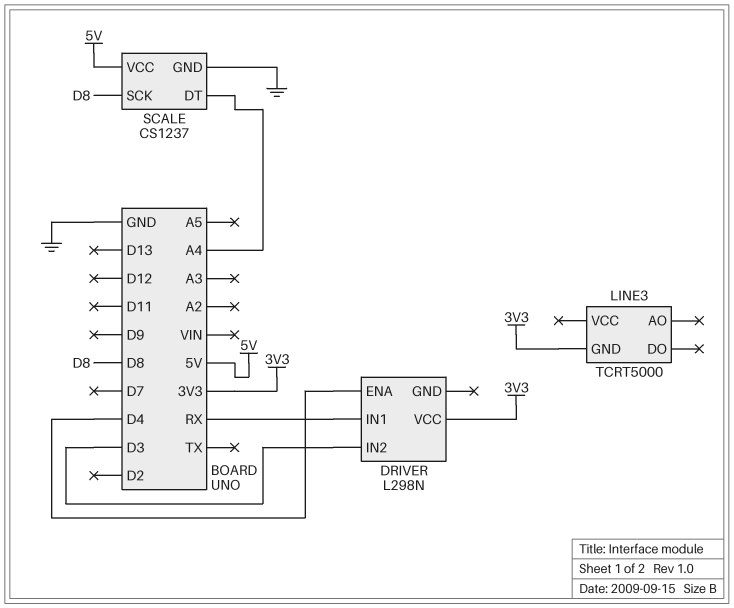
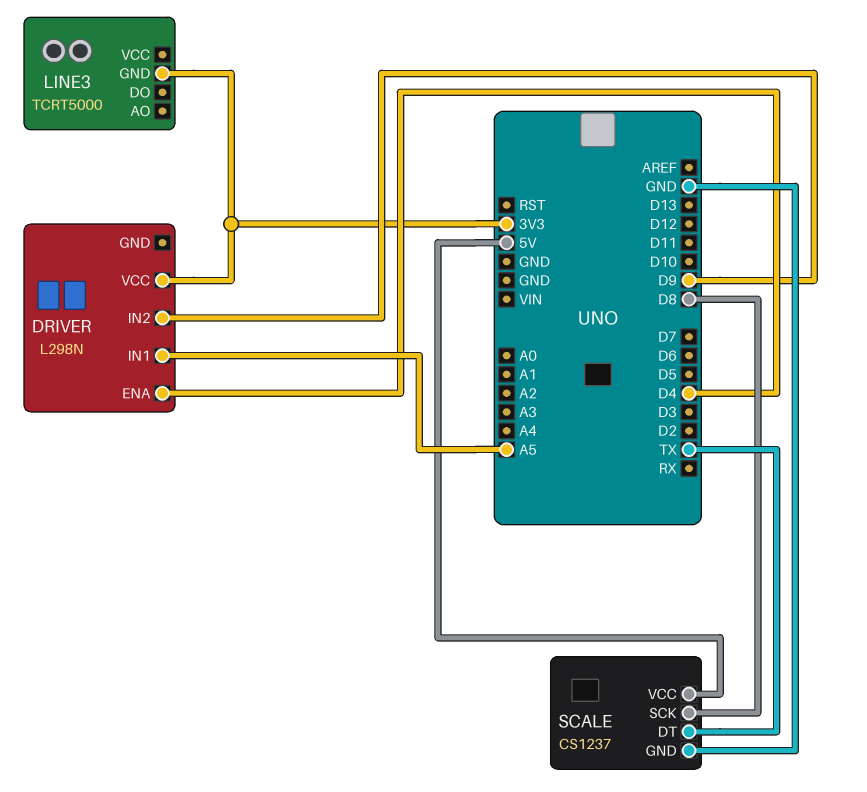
DRIVER pin IN1: RX -> A5
DRIVER pin IN2: D3 -> D9
SCALE pin DT: A4 -> TX

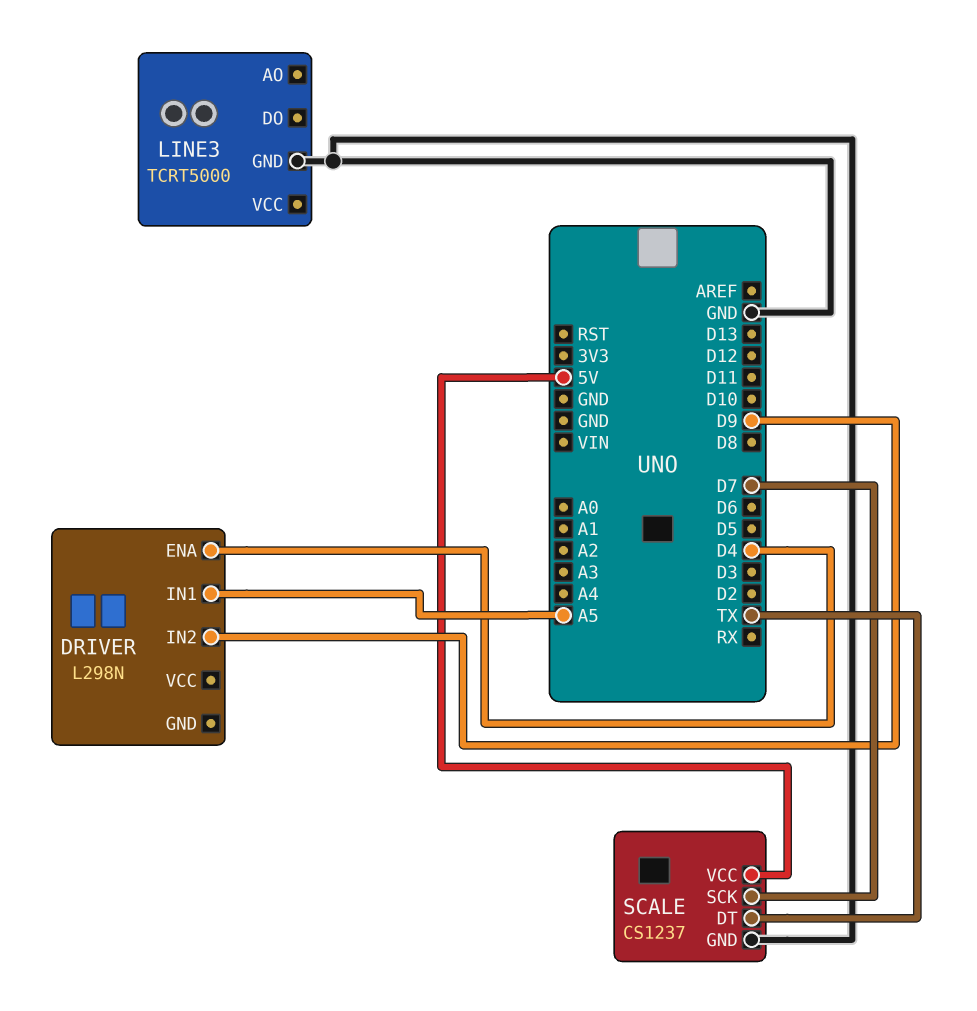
DRIVER pin VCC: 3V3 -> none
LINE3 pin GND: 3V3 -> GND
SCALE pin SCK: D8 -> D7

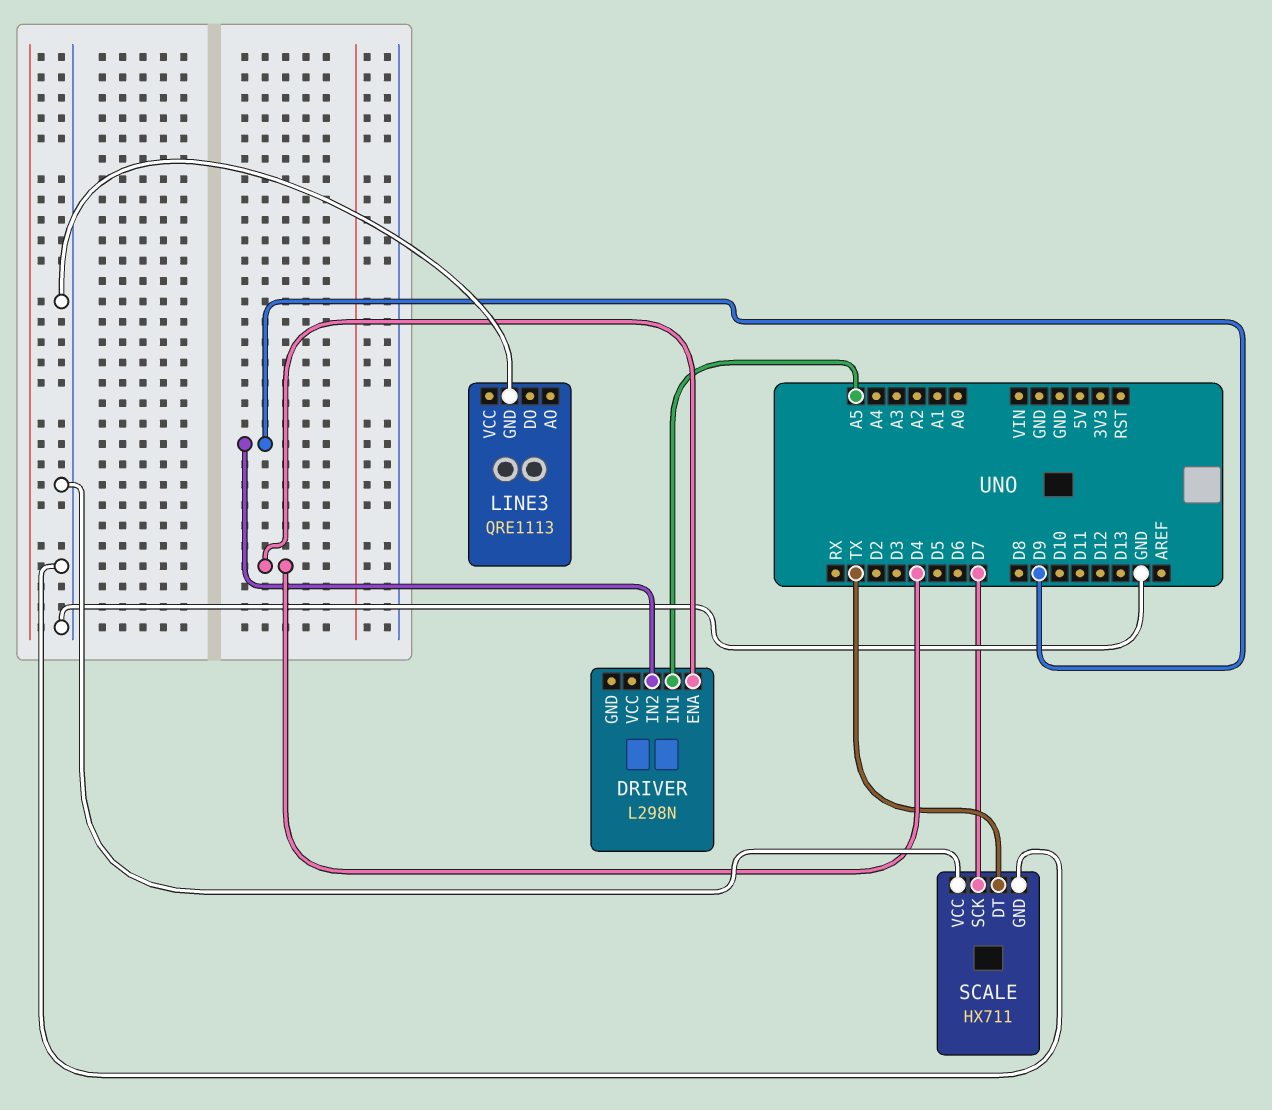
LINE3: TCRT5000 -> QRE1113
SCALE: CS1237 -> HX711
SCALE pin VCC: 5V -> GND

